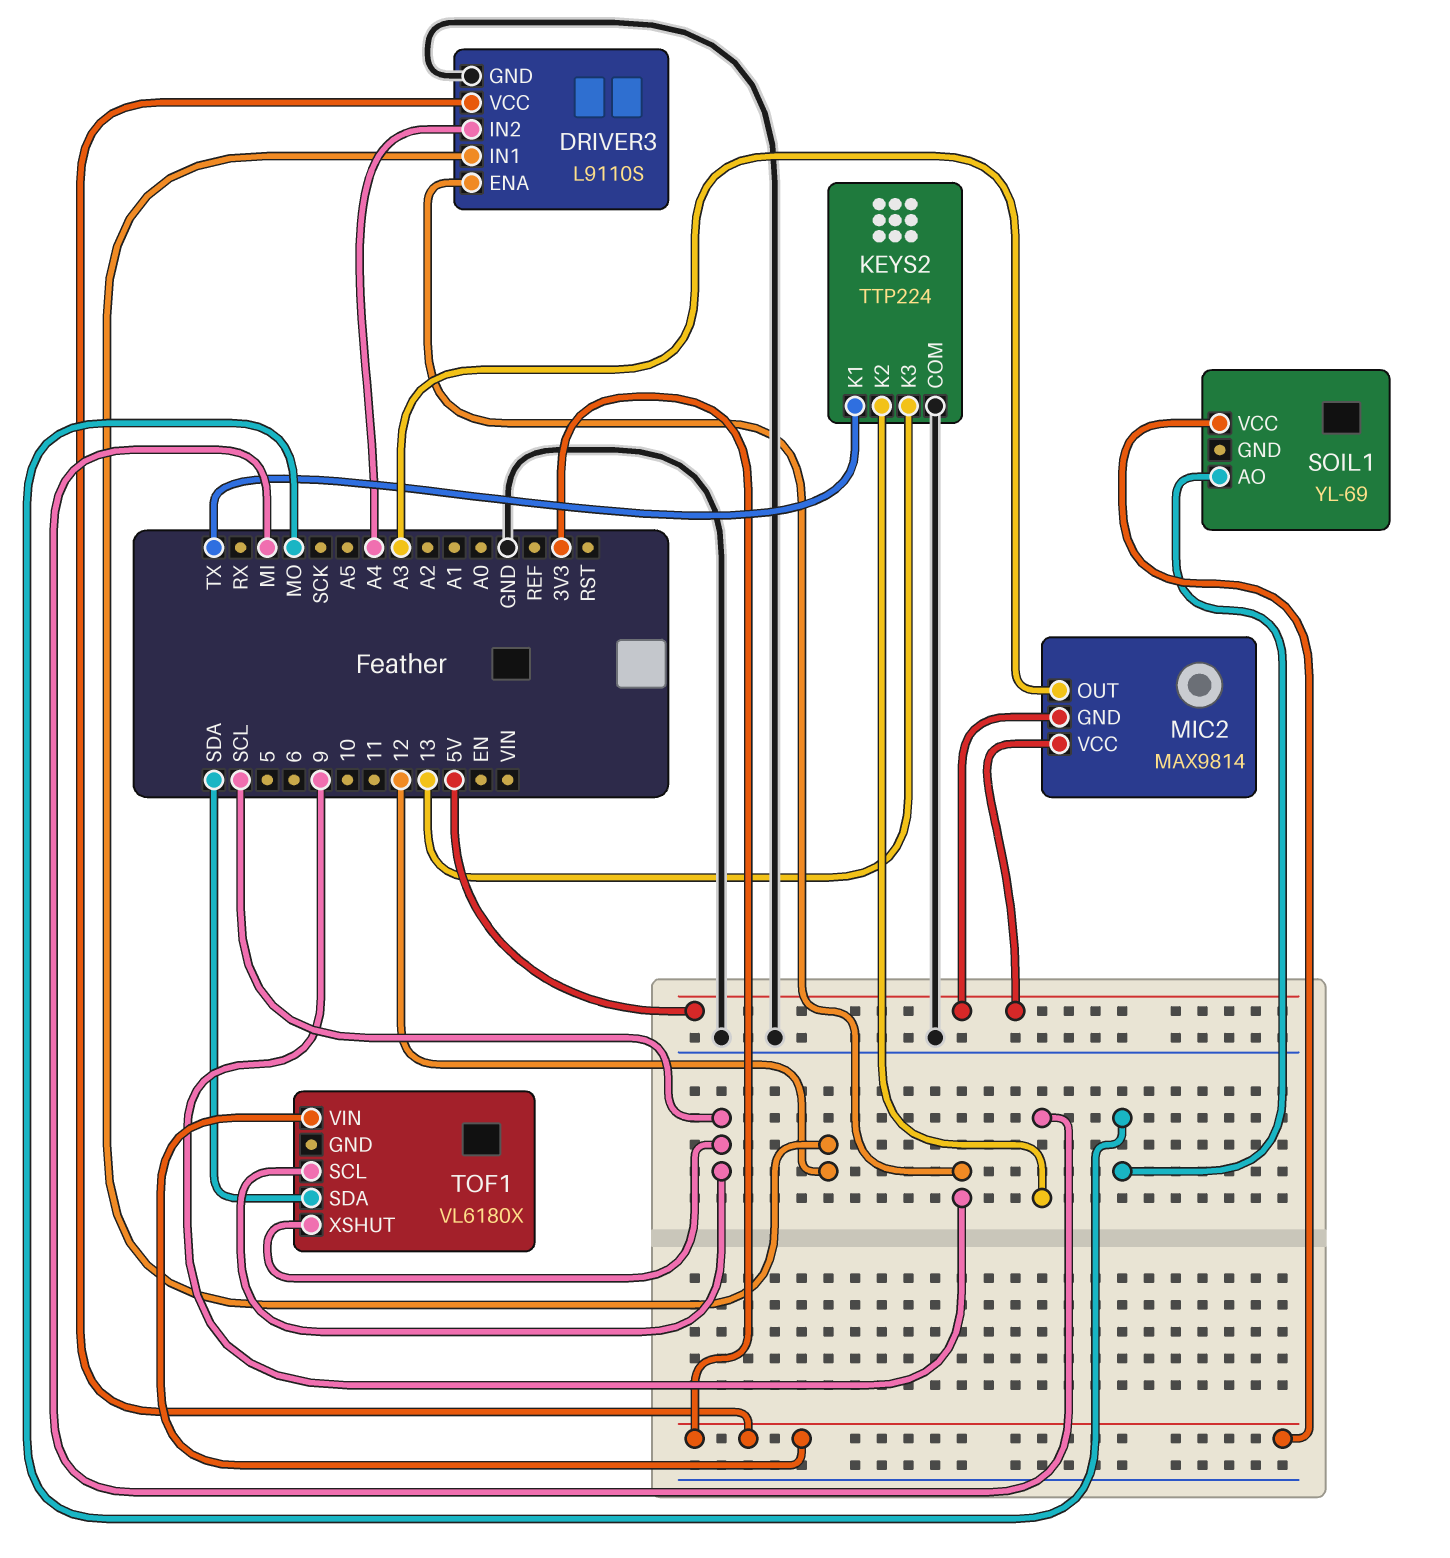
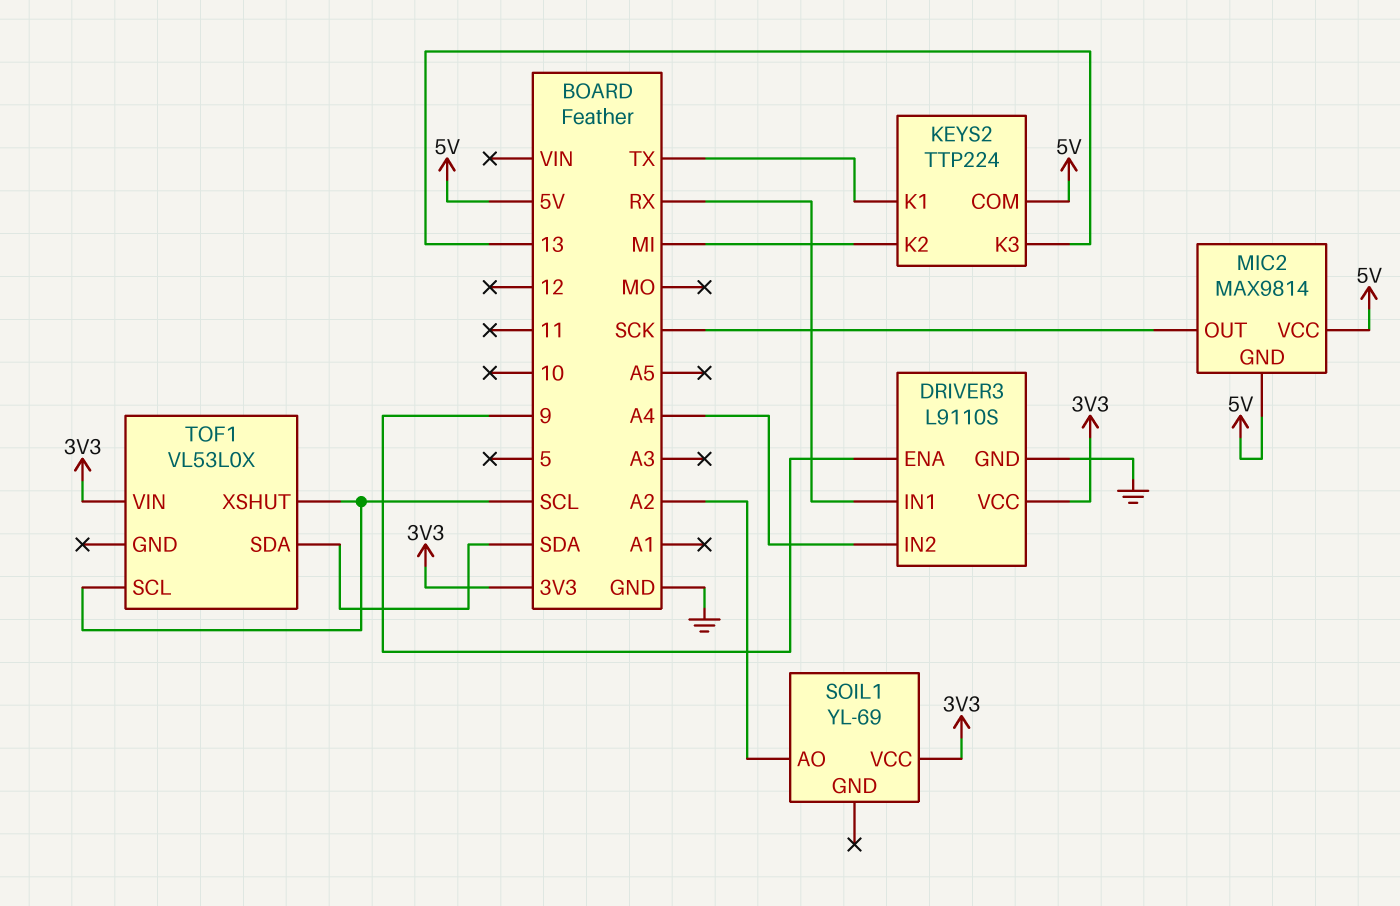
DRIVER3 pin IN1: 12 -> RX
KEYS2 pin COM: GND -> 5V
MIC2 pin OUT: A3 -> SCK
SOIL1 pin AO: MO -> A2
TOF1: VL6180X -> VL53L0X

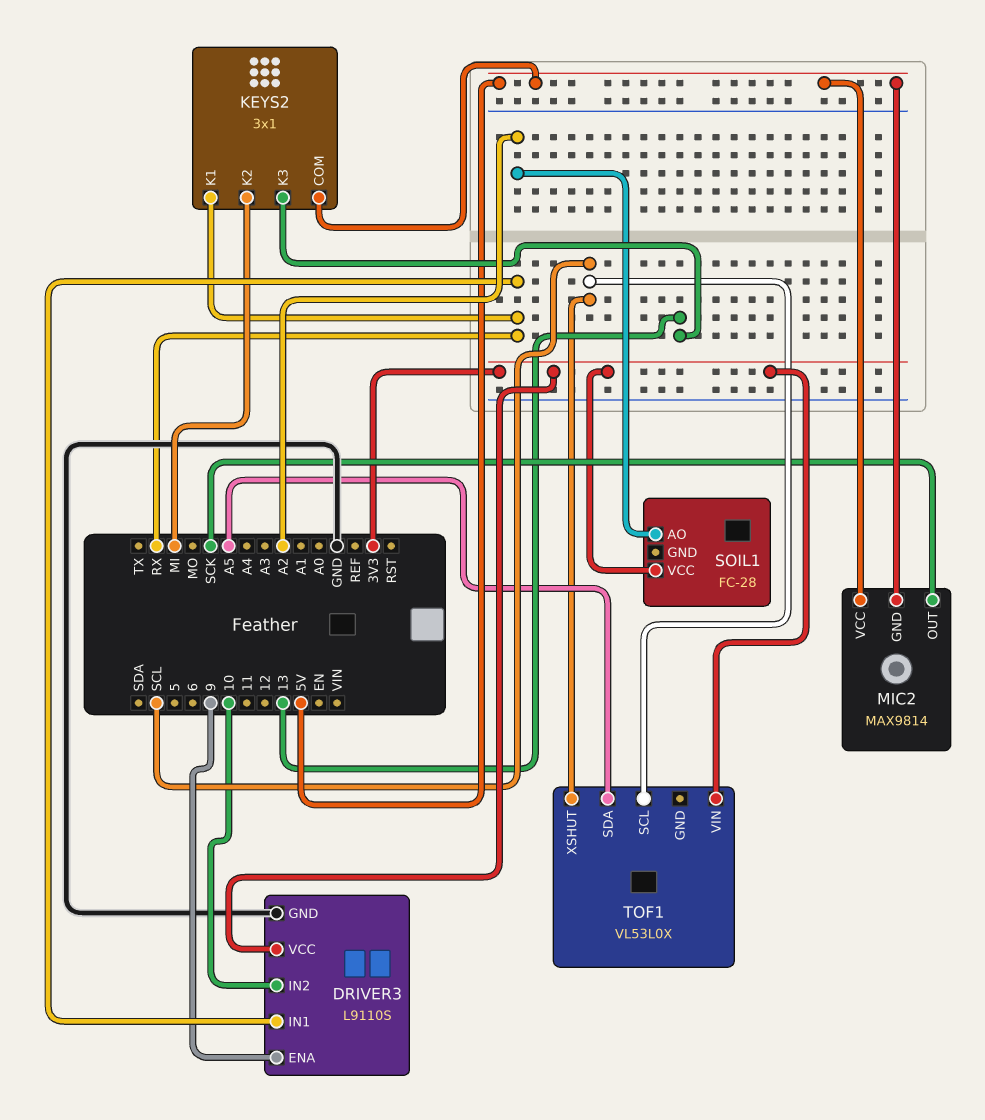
DRIVER3 pin IN2: A4 -> 10
KEYS2: TTP224 -> 3x1
KEYS2 pin K1: TX -> RX
SOIL1: YL-69 -> FC-28
TOF1 pin SDA: SDA -> A5

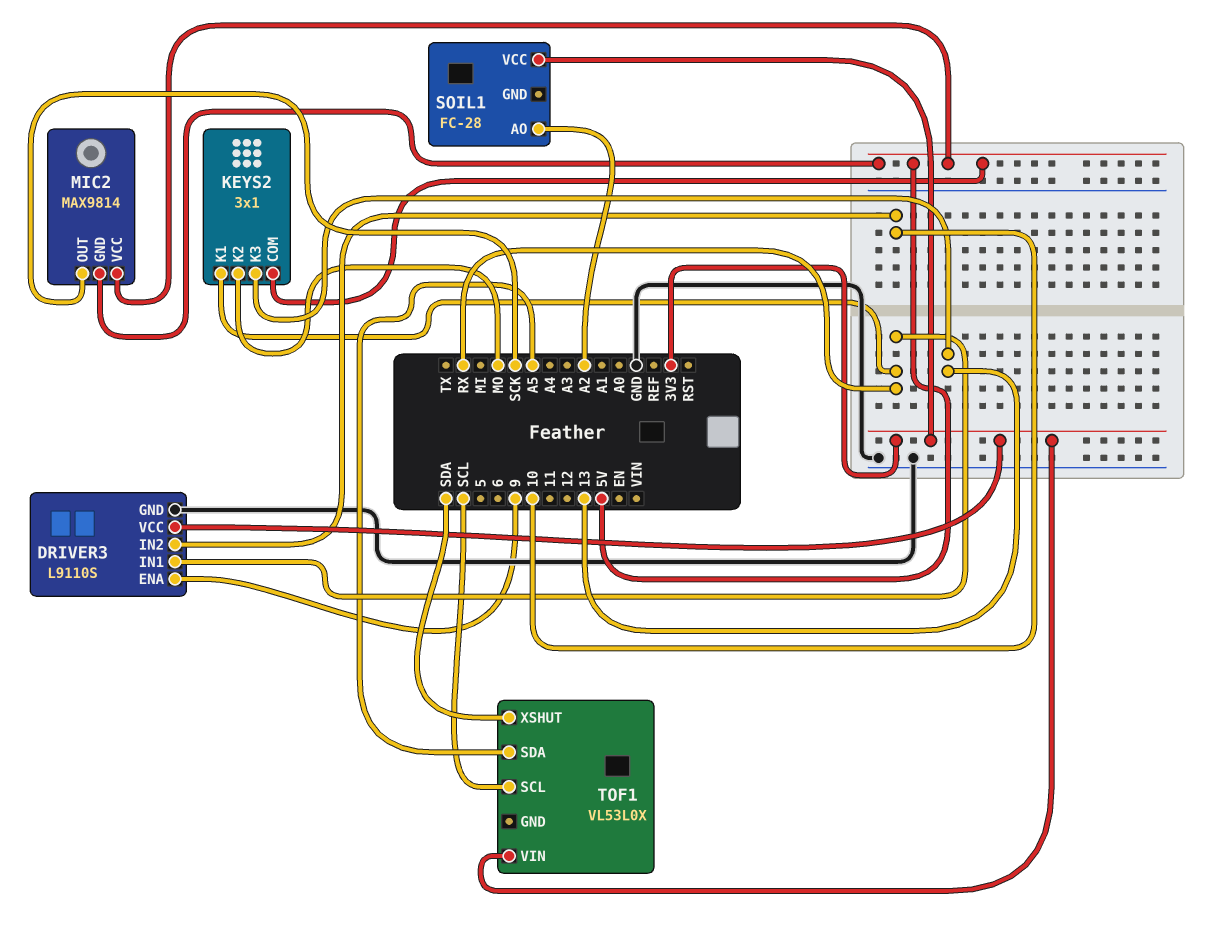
KEYS2 pin K2: MI -> MO
TOF1 pin XSHUT: SCL -> SDA

